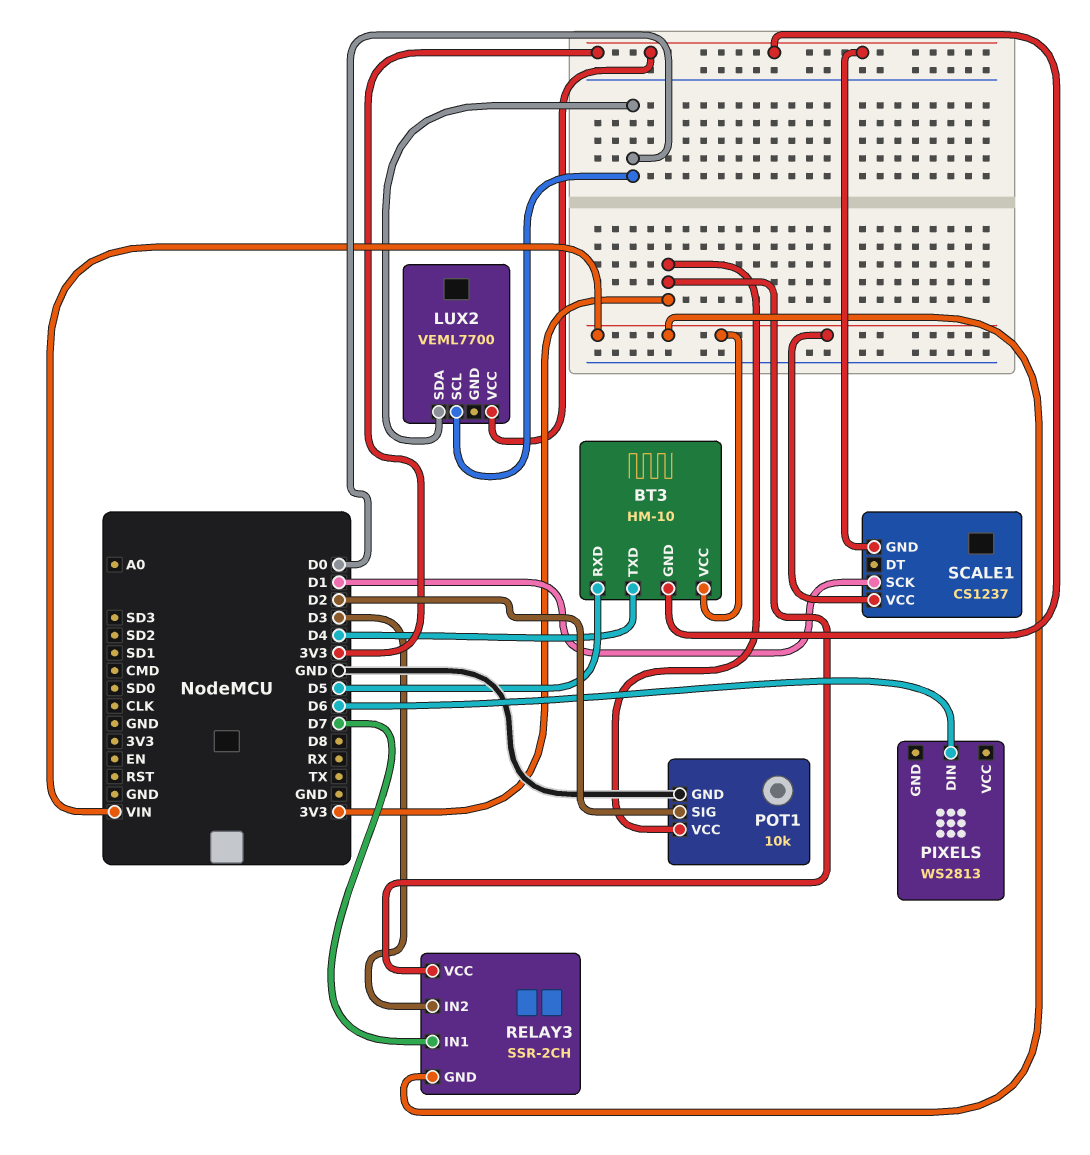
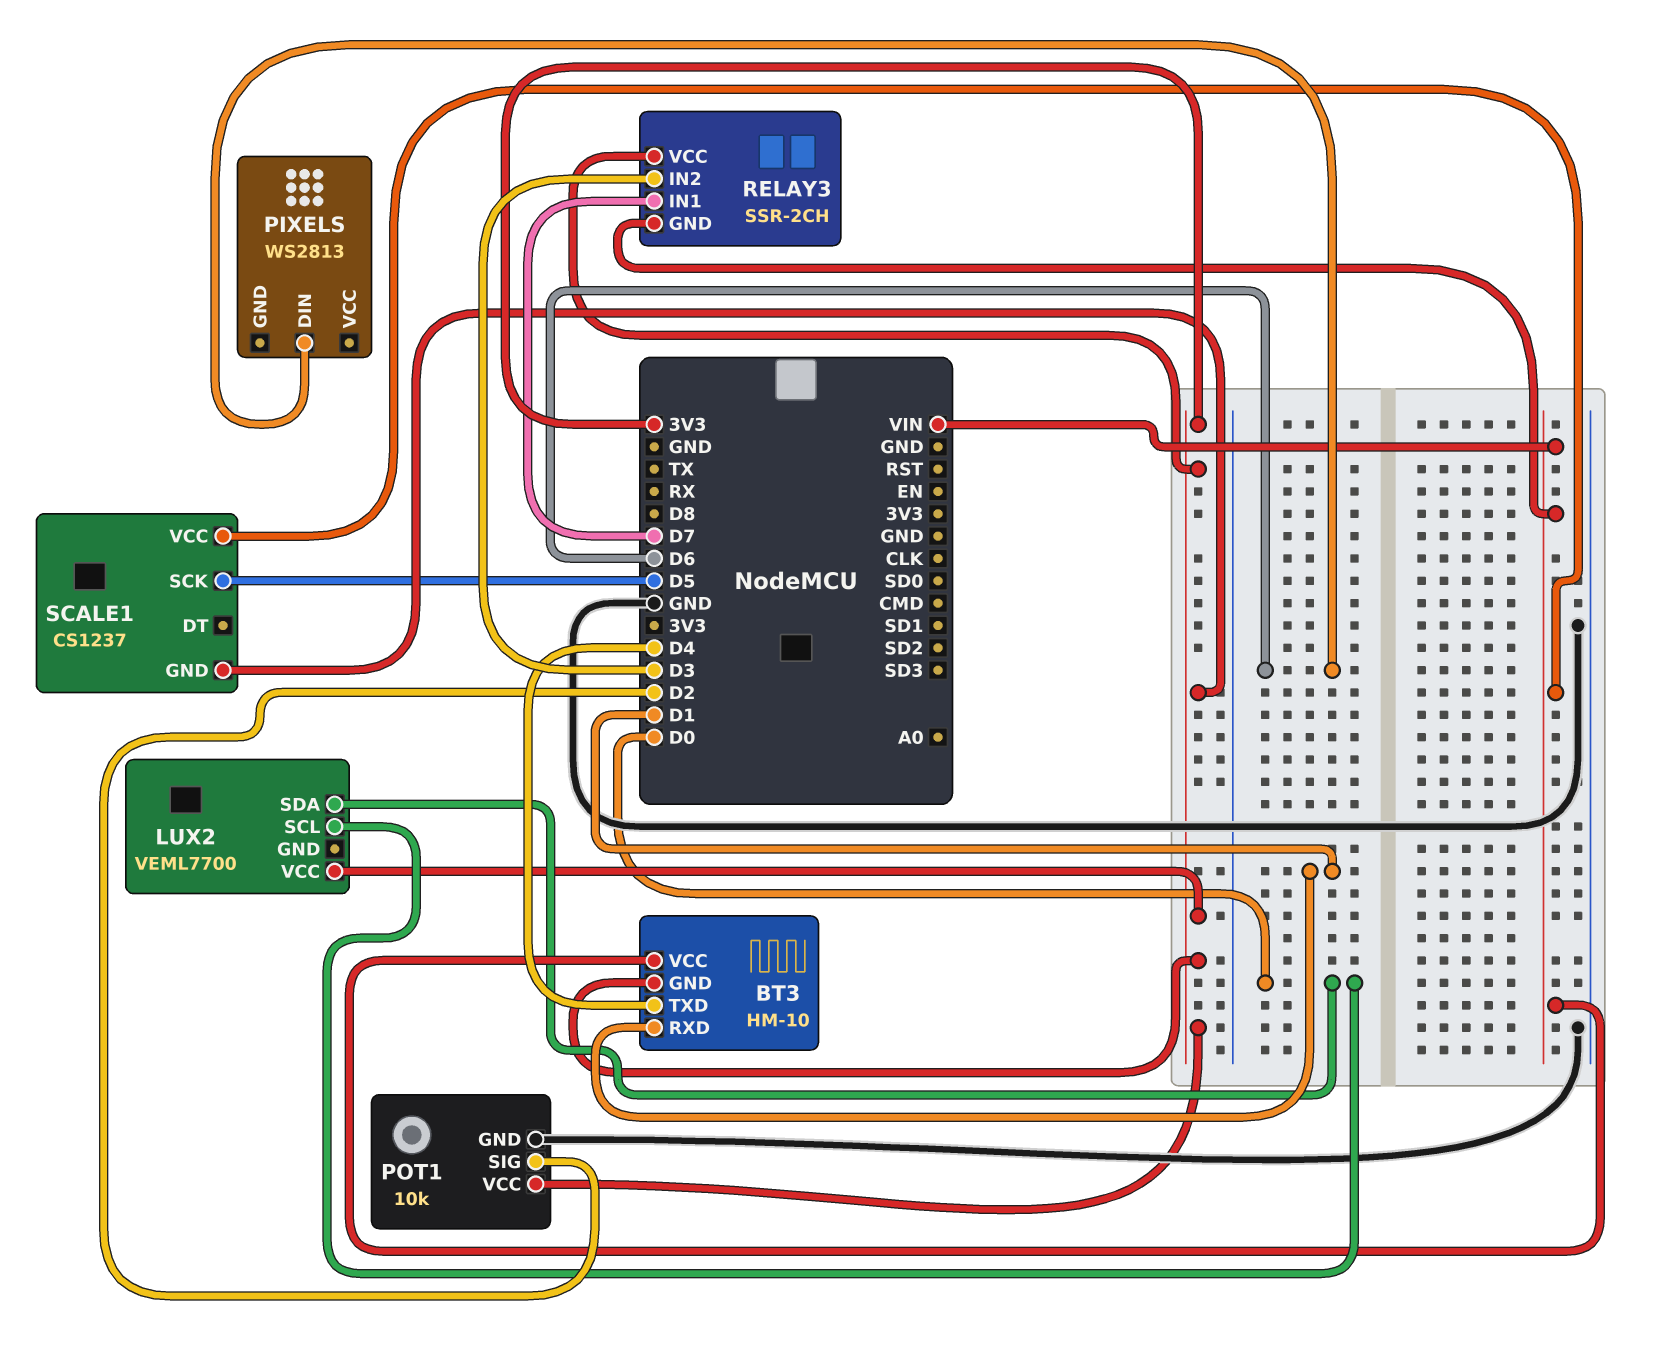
BT3 pin RXD: D5 -> D1
SCALE1 pin SCK: D1 -> D5

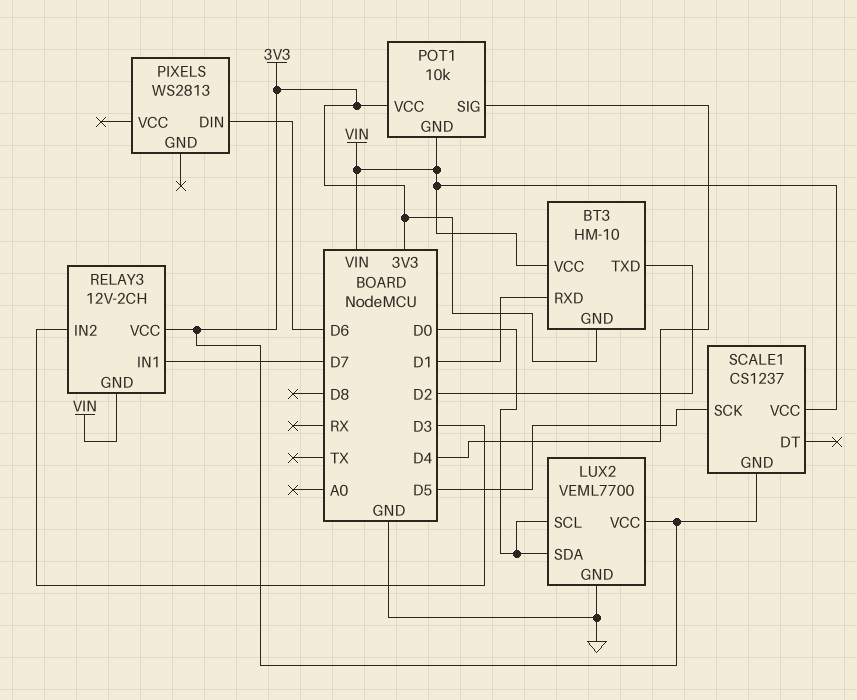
BT3 pin TXD: D4 -> D2
LUX2 pin GND: none -> GND
POT1 pin GND: GND -> VIN
POT1 pin SIG: D2 -> D4
RELAY3: SSR-2CH -> 12V-2CH

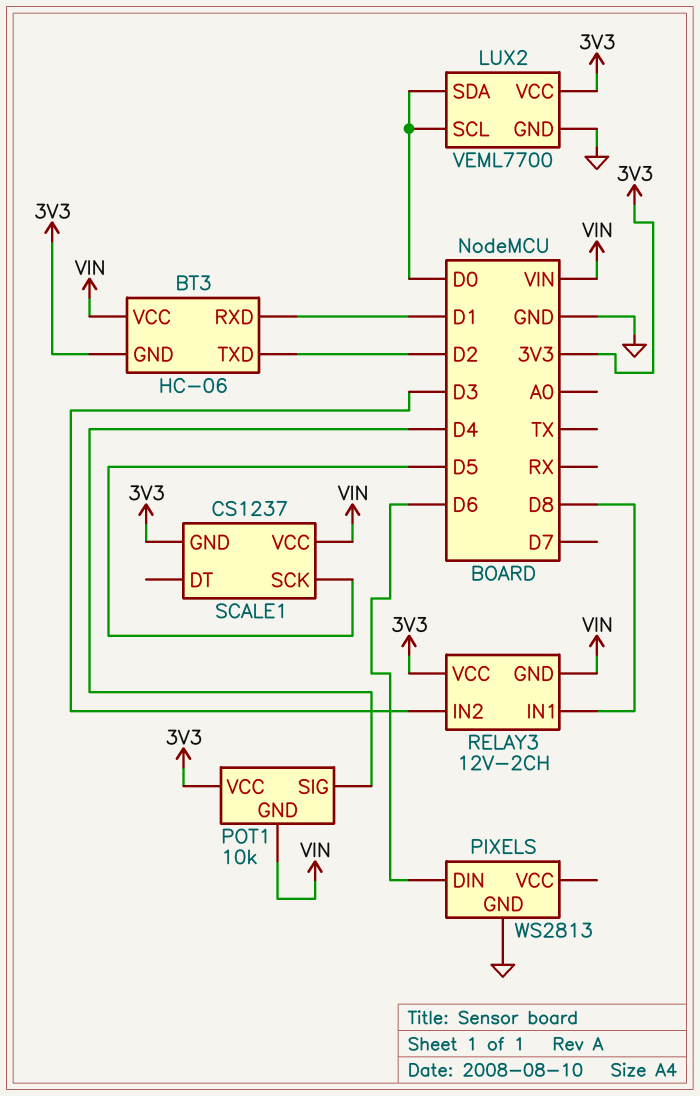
BT3: HM-10 -> HC-06
PIXELS pin GND: none -> GND
RELAY3 pin IN1: D7 -> D8

